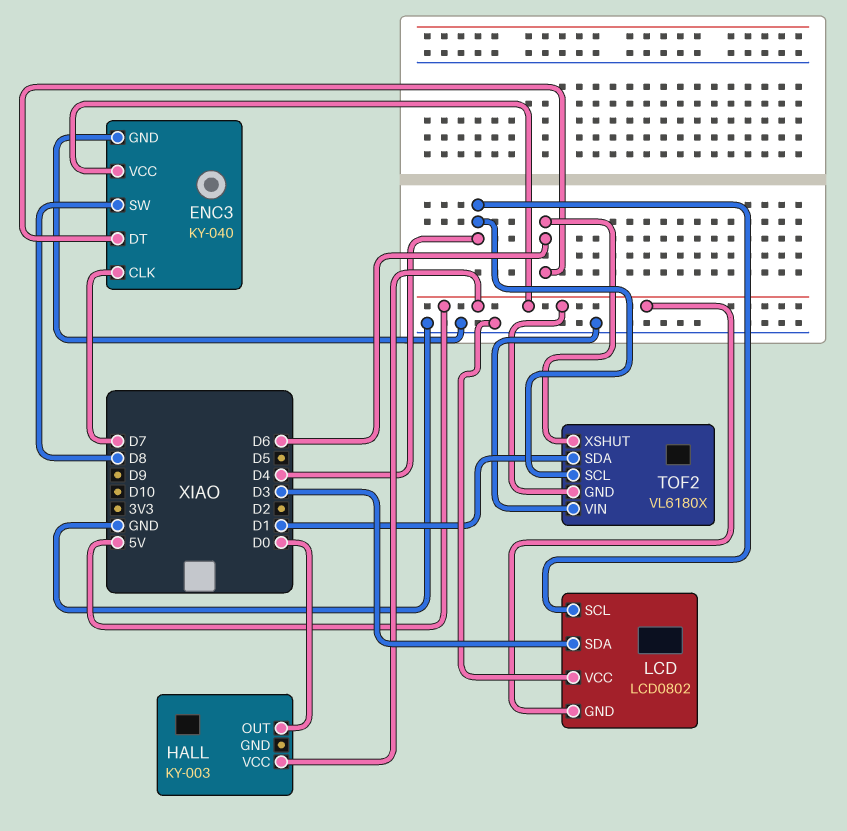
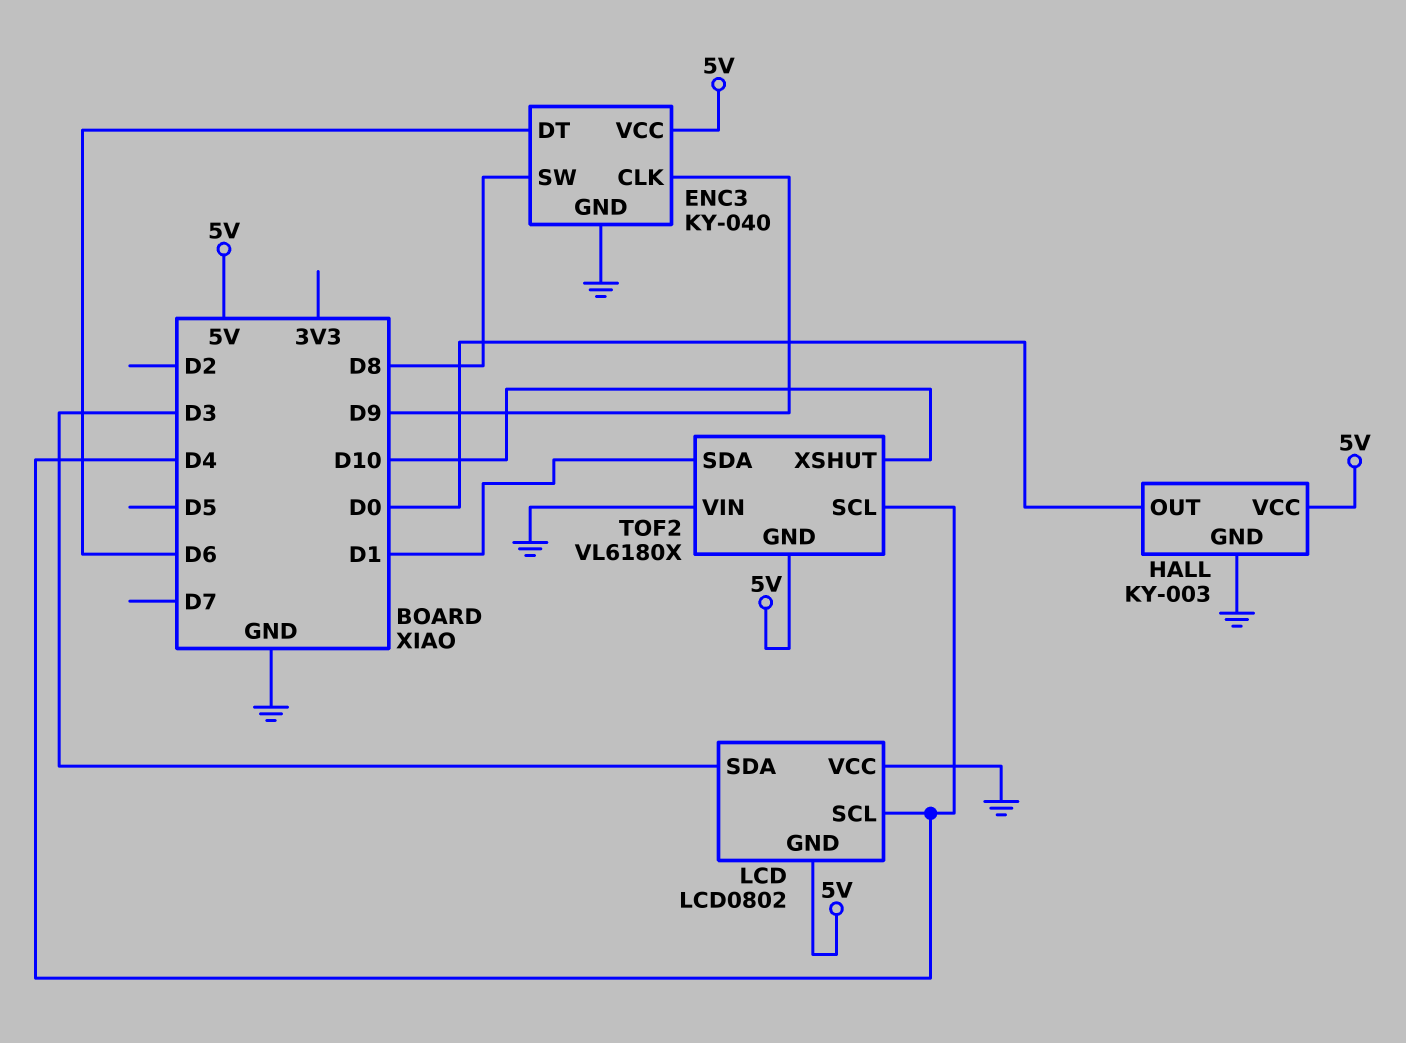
ENC3 pin CLK: D7 -> D9
HALL pin GND: none -> GND
TOF2 pin XSHUT: D6 -> D10

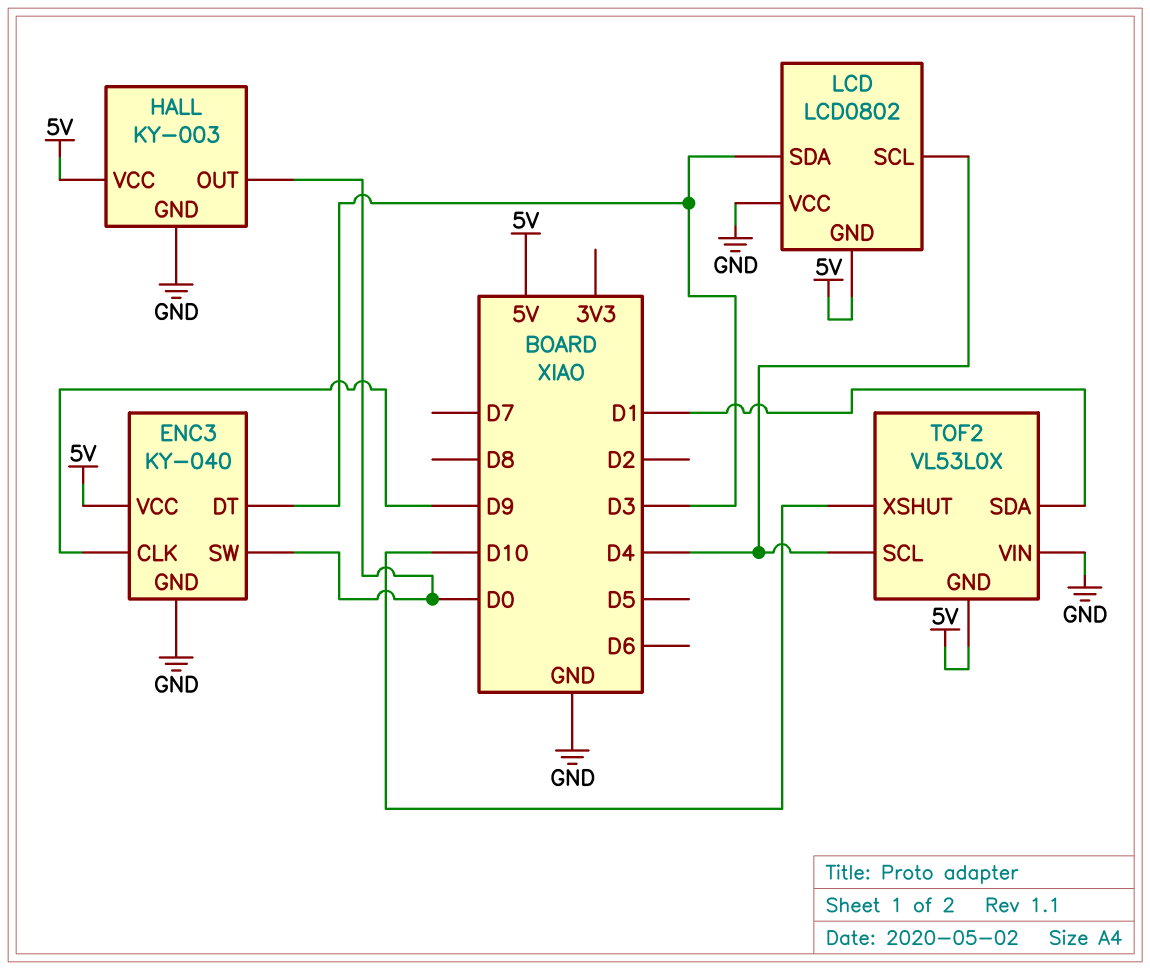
ENC3 pin DT: D6 -> D3
ENC3 pin SW: D8 -> D0
TOF2: VL6180X -> VL53L0X

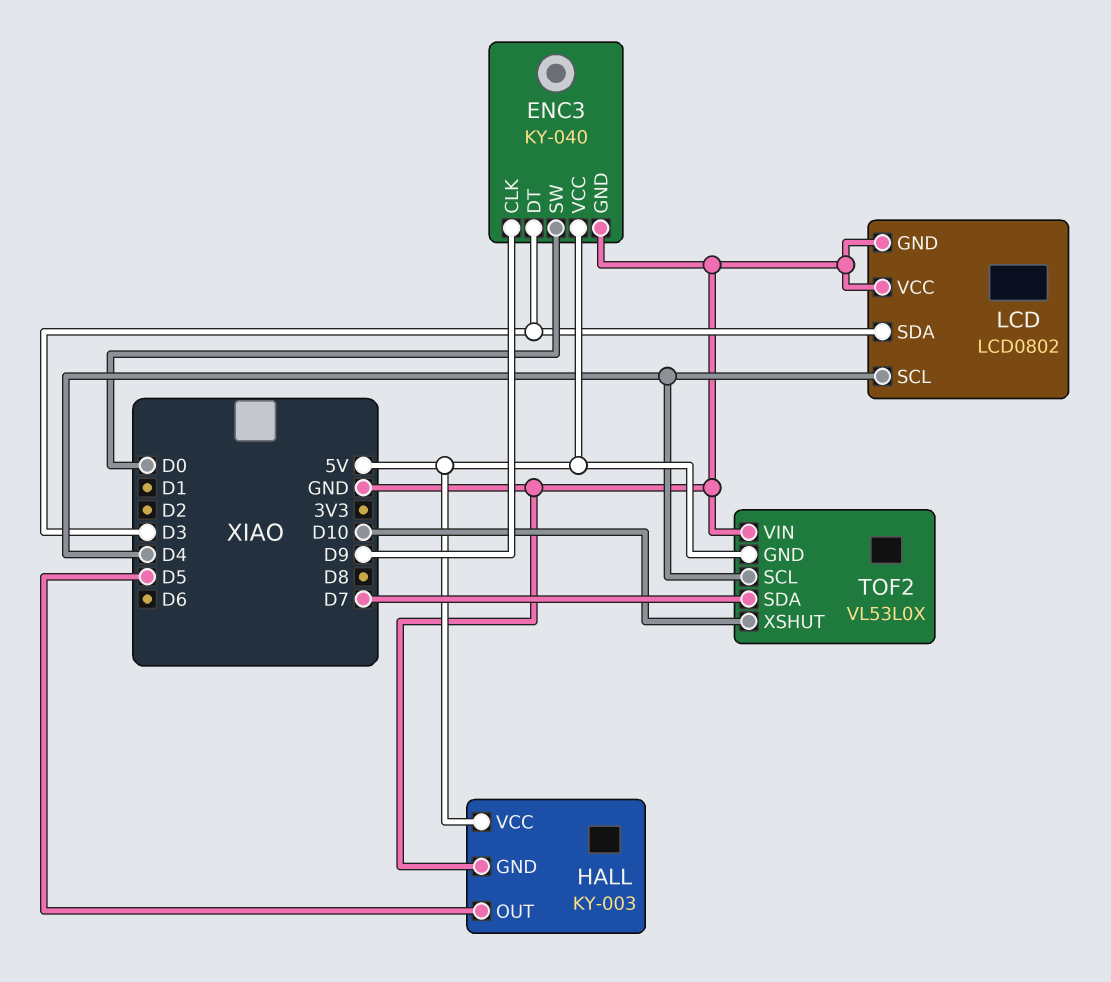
HALL pin OUT: D0 -> D5
LCD pin GND: 5V -> GND
TOF2 pin SDA: D1 -> D7

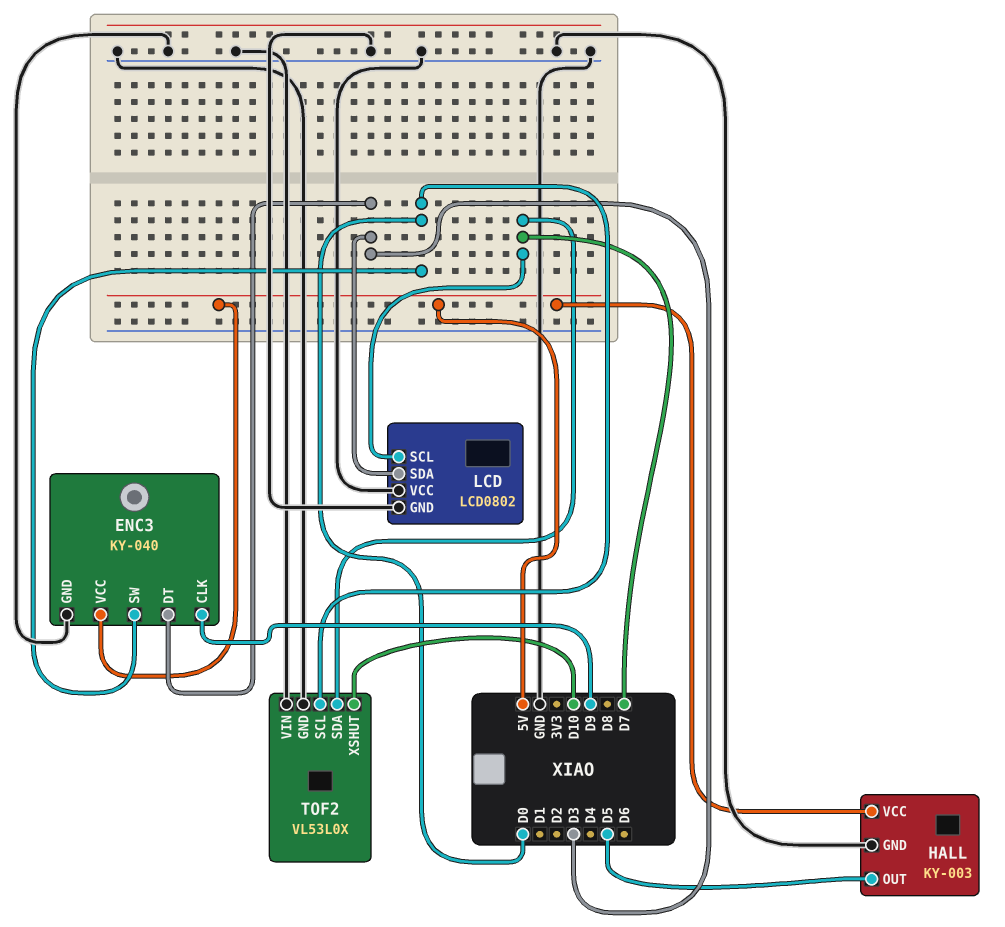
LCD pin SCL: D4 -> D7
TOF2 pin GND: 5V -> GND
TOF2 pin SCL: D4 -> D0

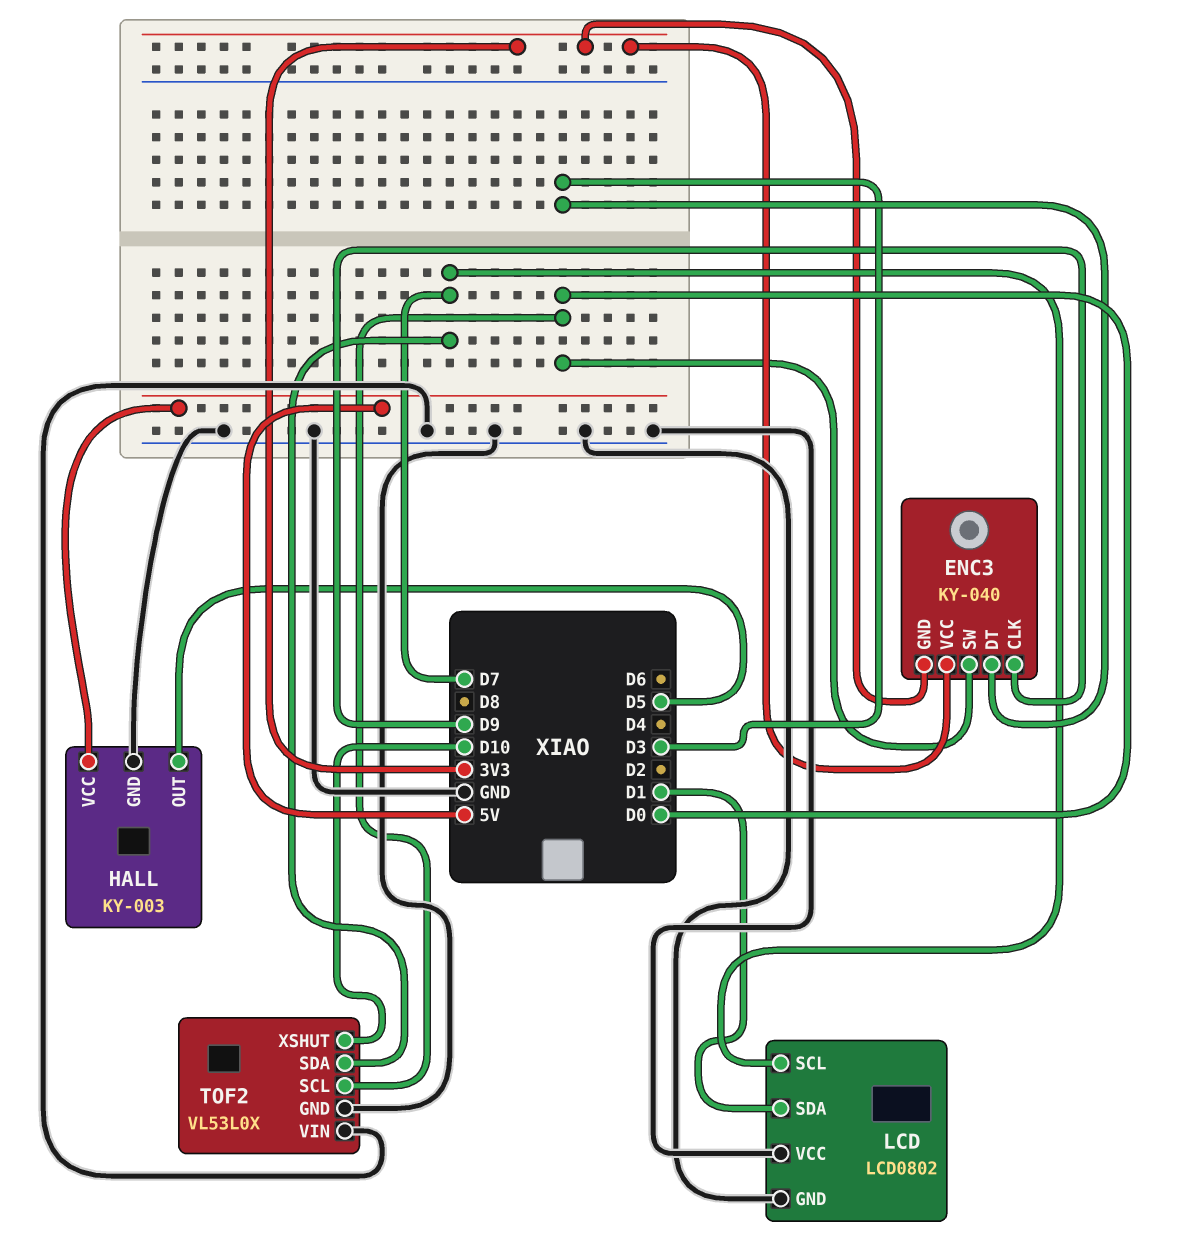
ENC3 pin GND: GND -> 3V3
ENC3 pin VCC: 5V -> 3V3
LCD pin SDA: D3 -> D1

